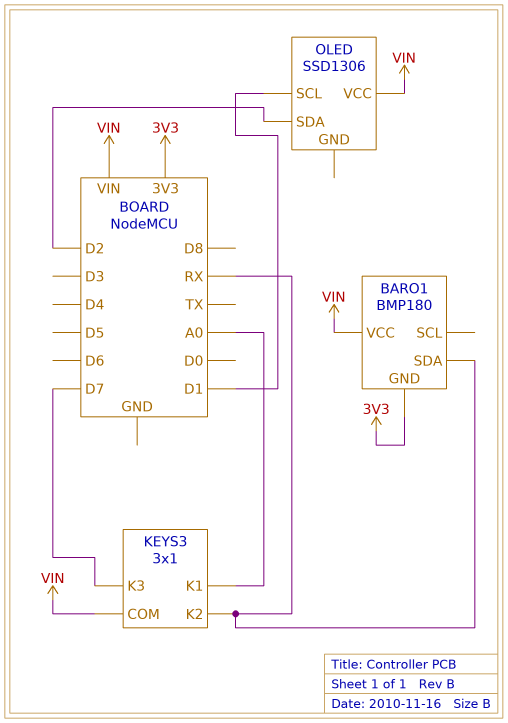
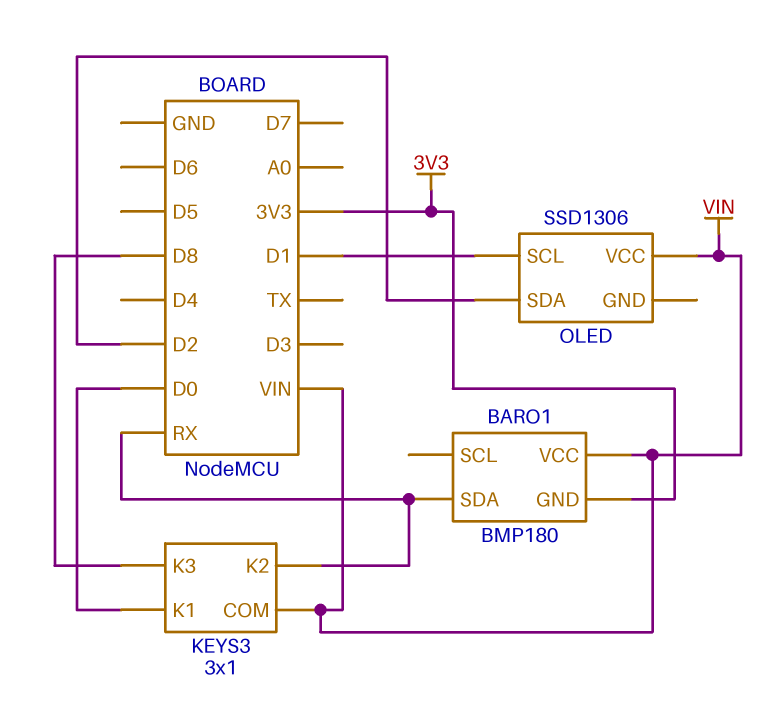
KEYS3 pin K1: A0 -> D0
KEYS3 pin K3: D7 -> D8

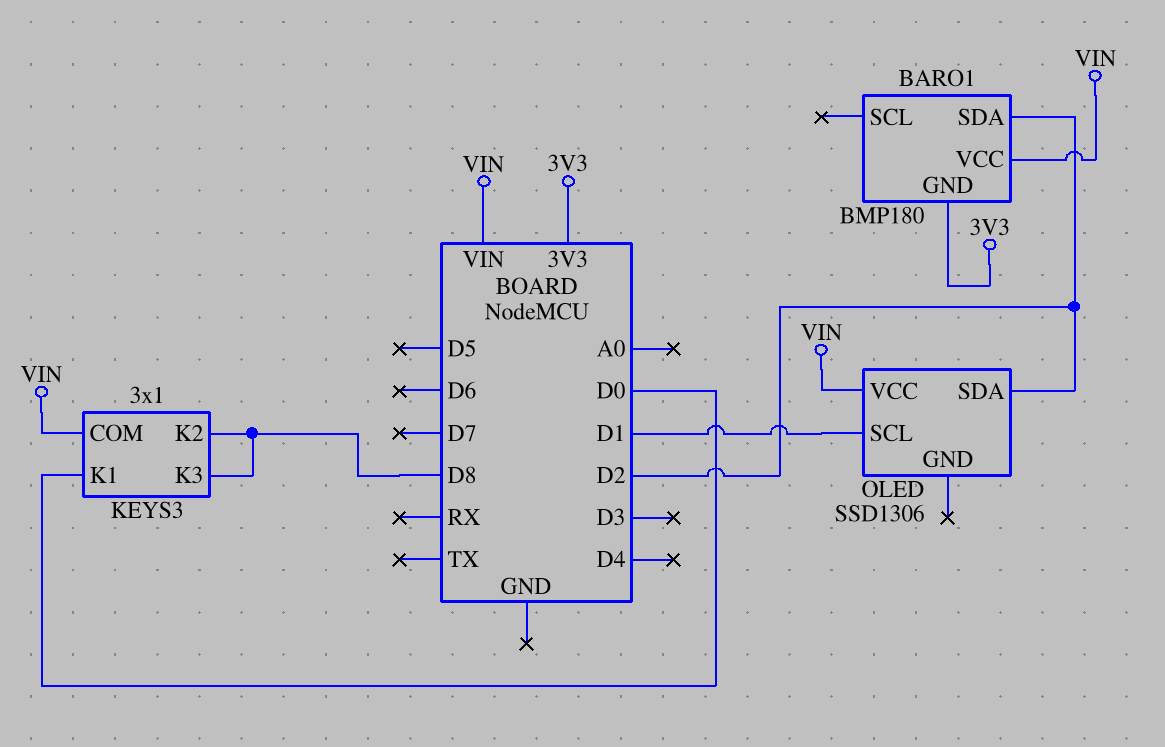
BARO1 pin SDA: RX -> D2
KEYS3 pin K2: RX -> D8

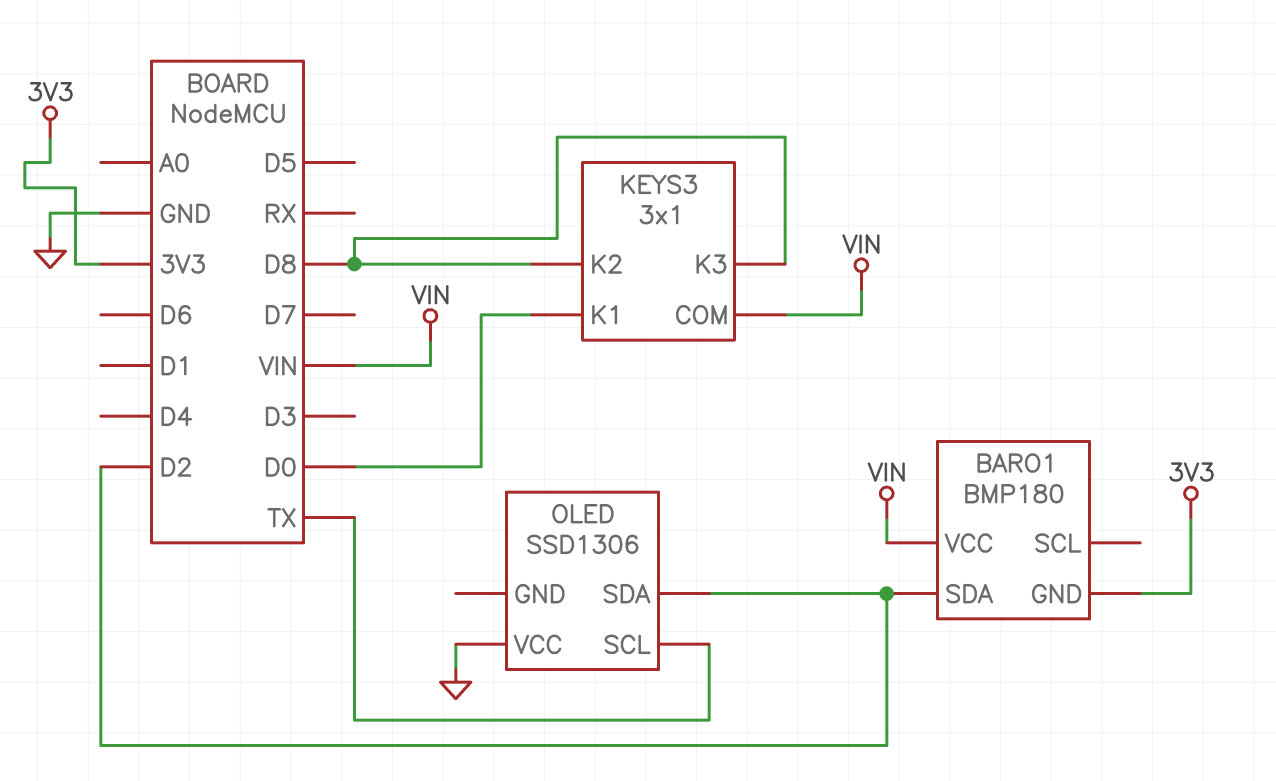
OLED pin SCL: D1 -> TX
OLED pin VCC: VIN -> GND

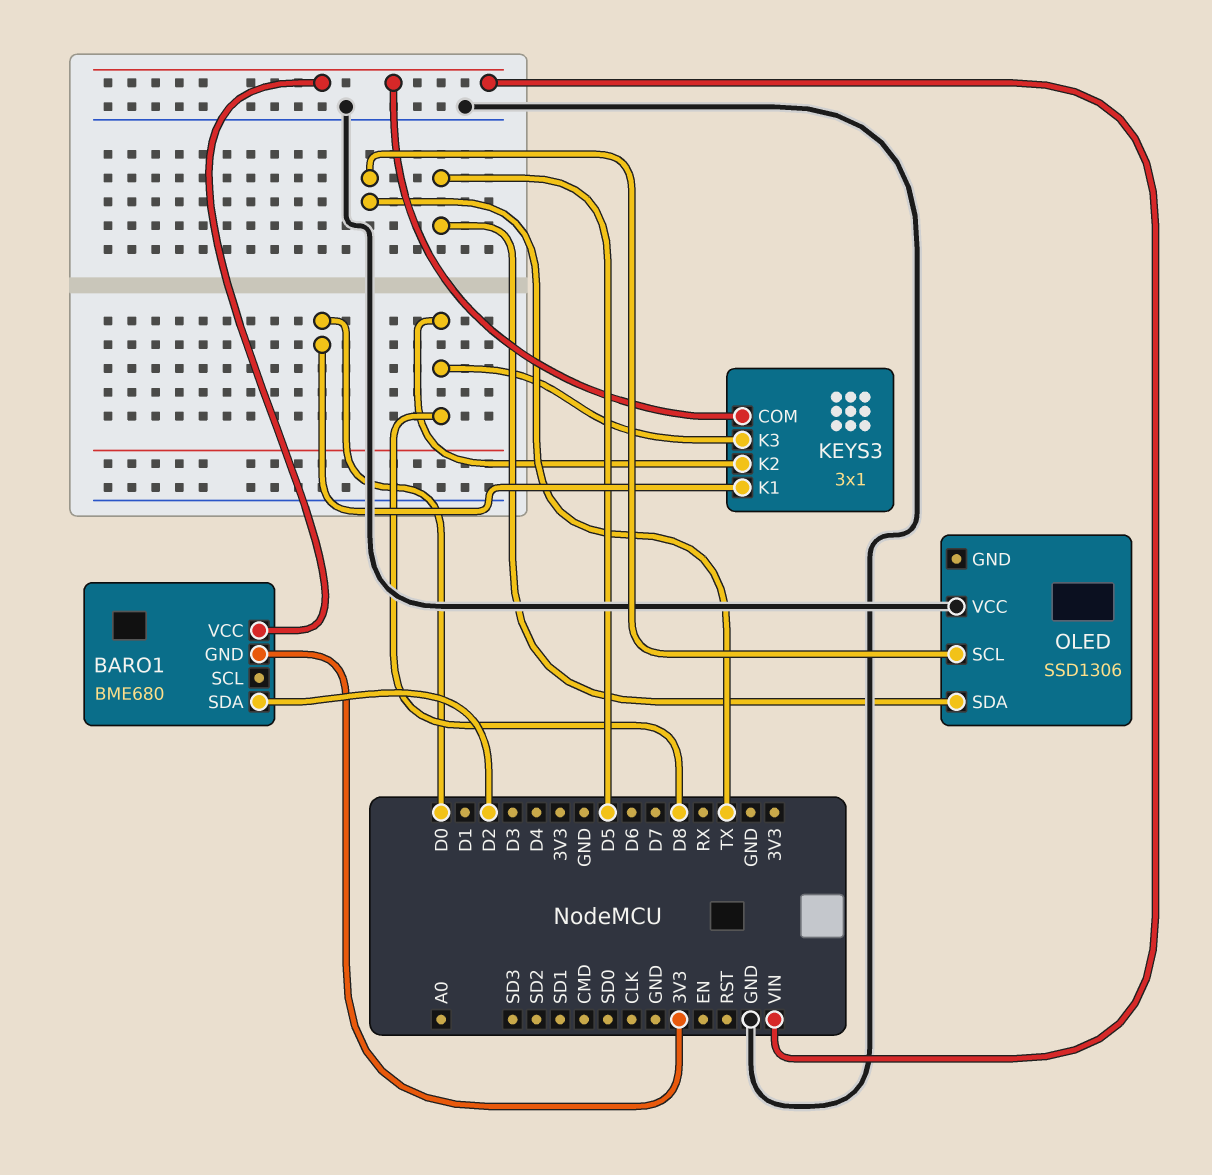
BARO1: BMP180 -> BME680
OLED pin SDA: D2 -> D5

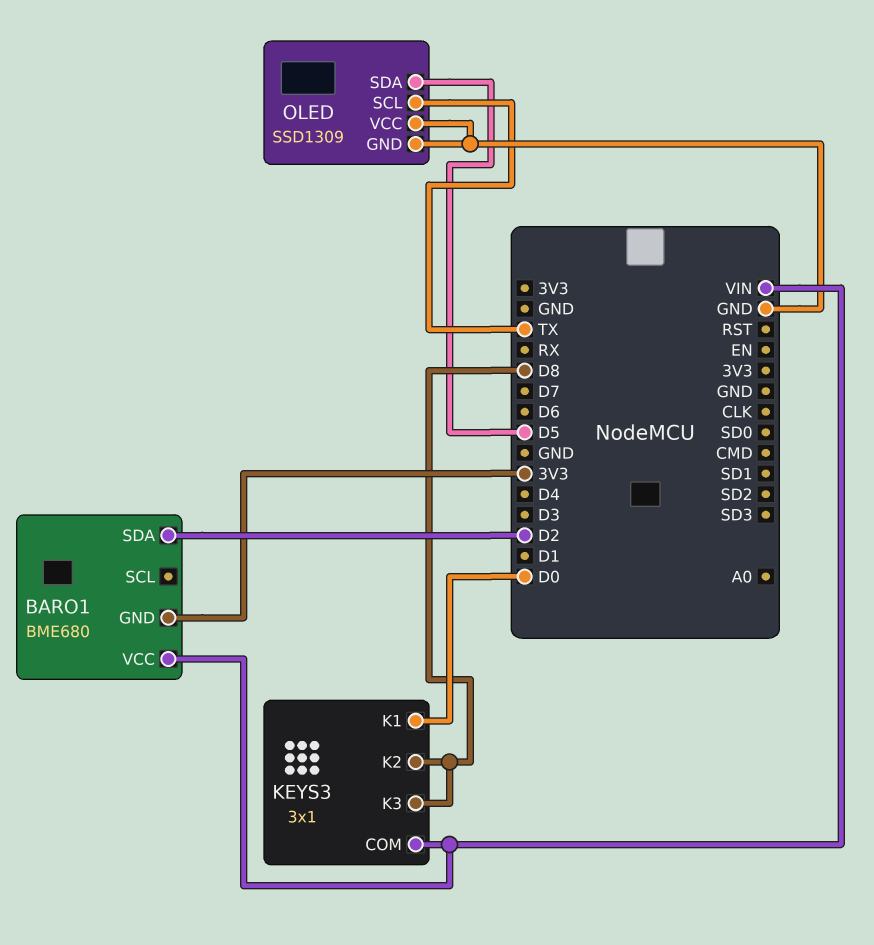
OLED: SSD1306 -> SSD1309
OLED pin GND: none -> GND

